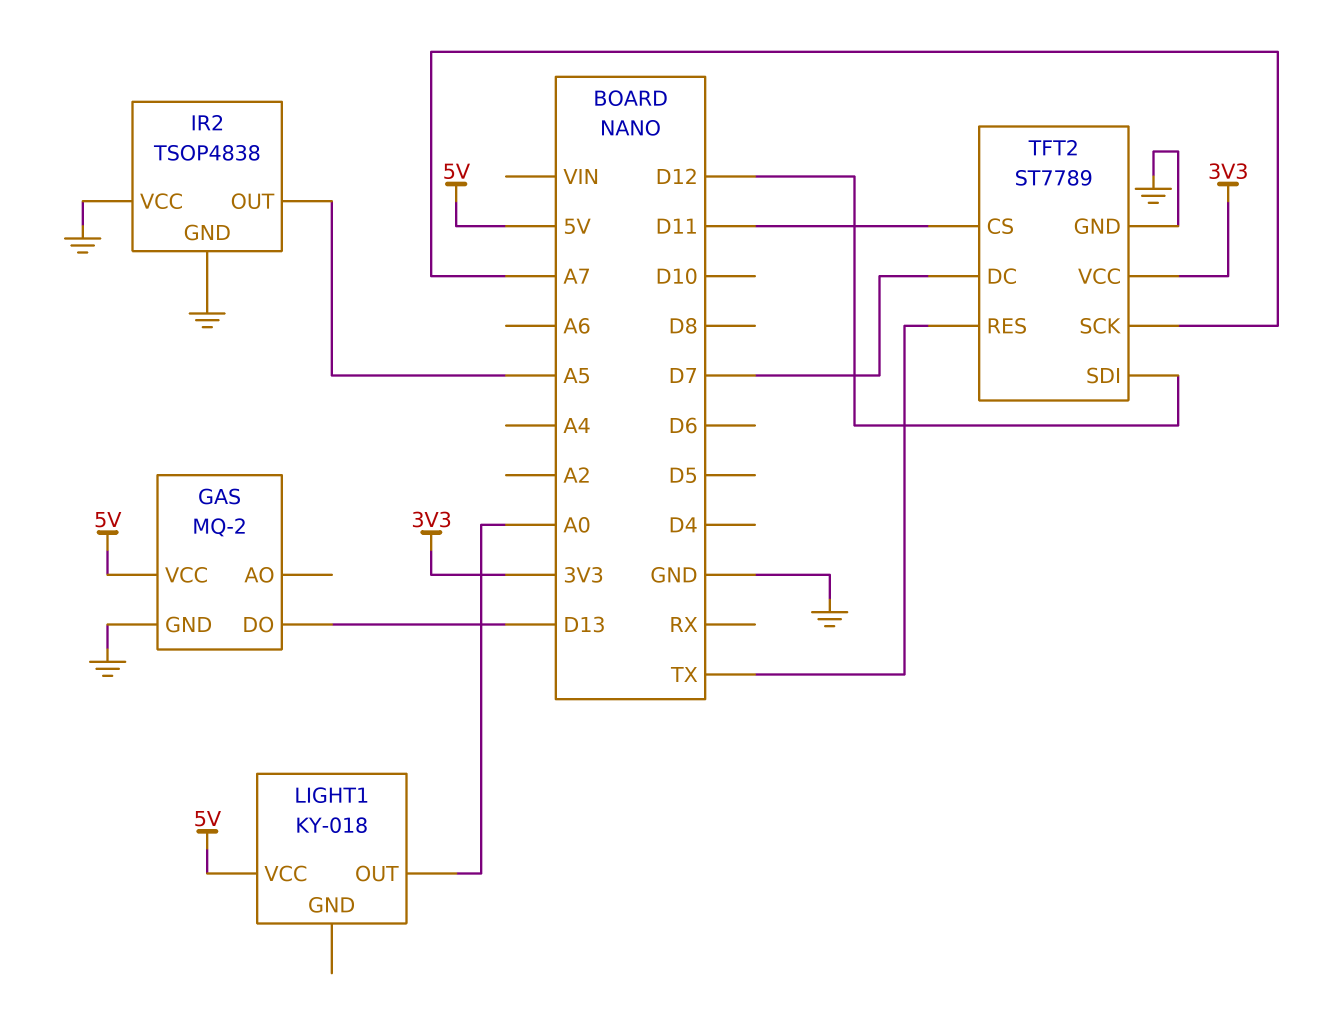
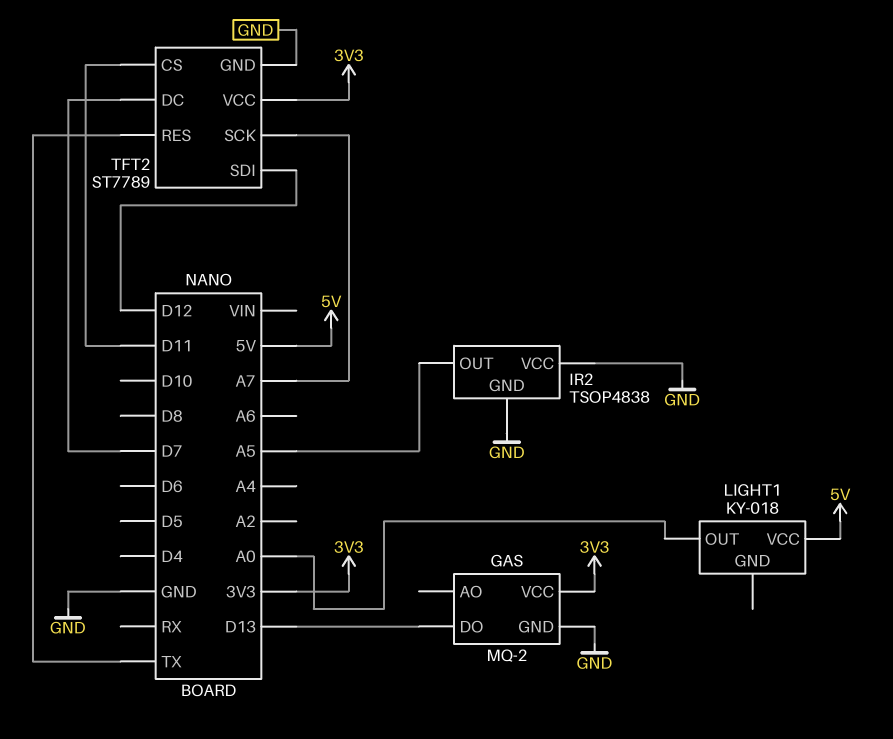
GAS pin VCC: 5V -> 3V3

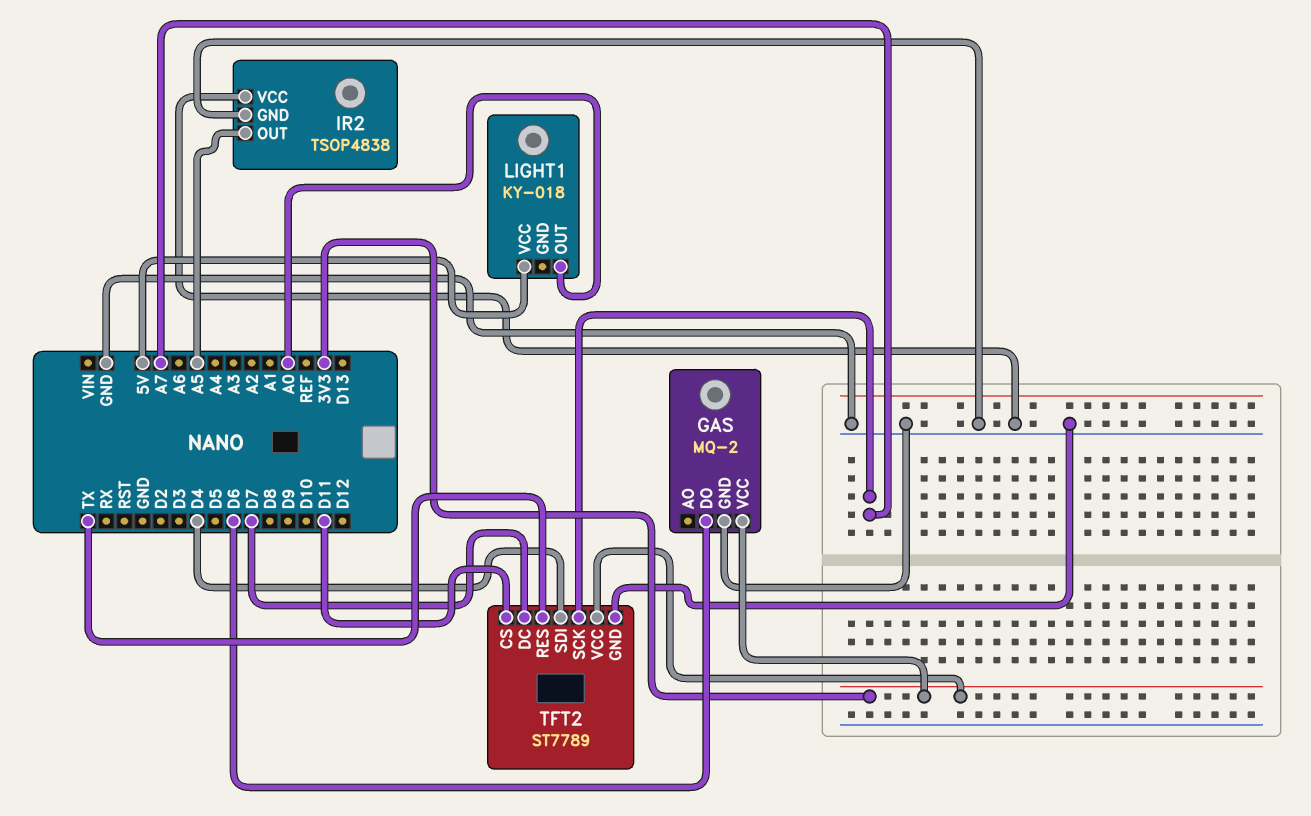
GAS pin DO: D13 -> D6
TFT2 pin SDI: D12 -> D4

